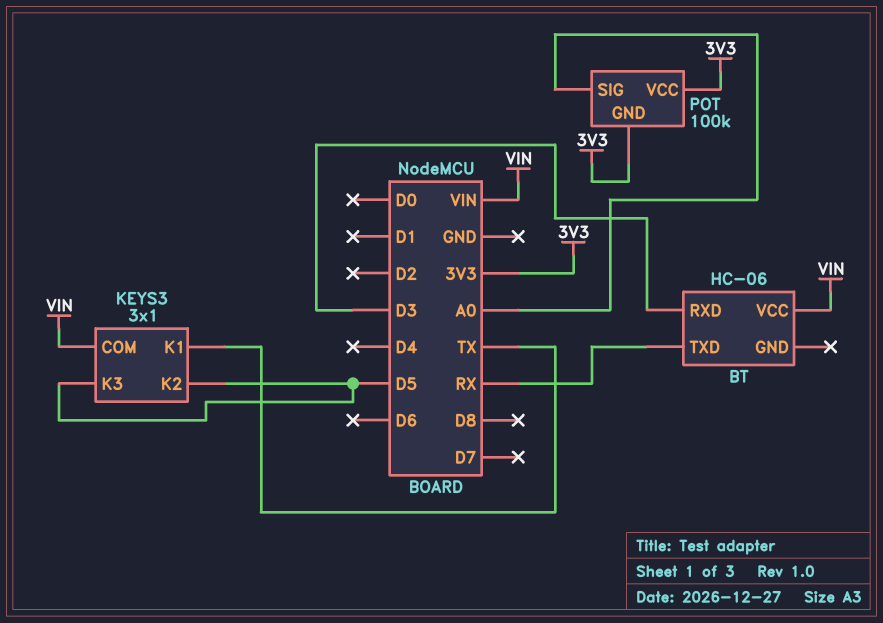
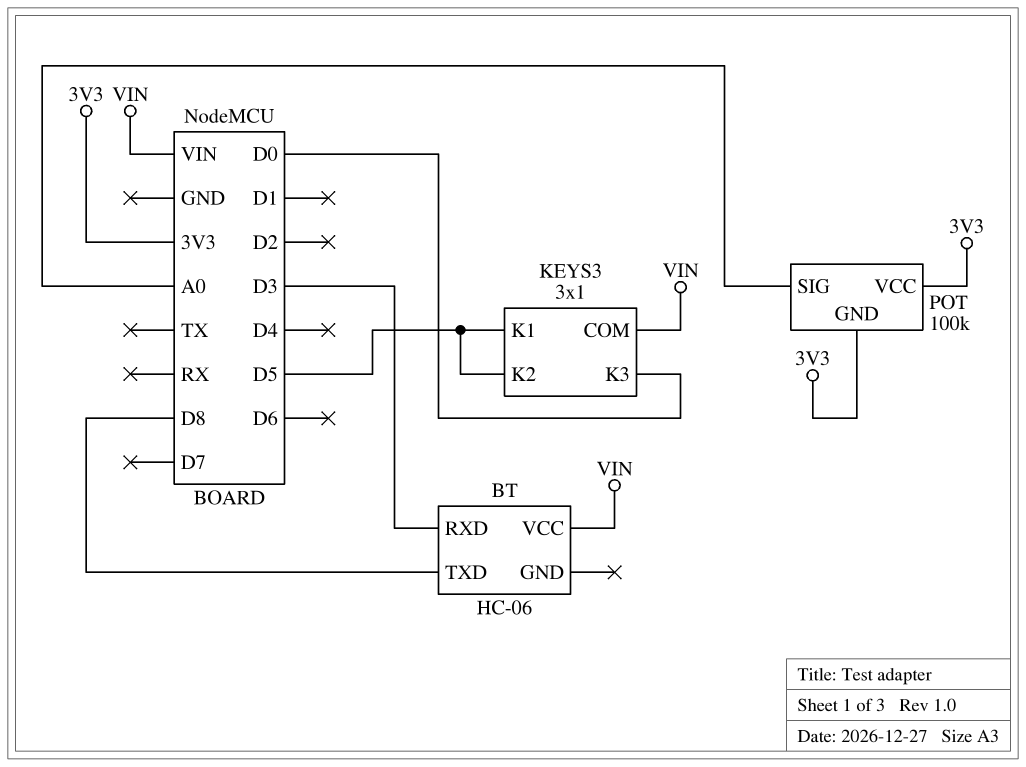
BT pin TXD: RX -> D8
KEYS3 pin K1: TX -> D5
KEYS3 pin K3: D5 -> D0

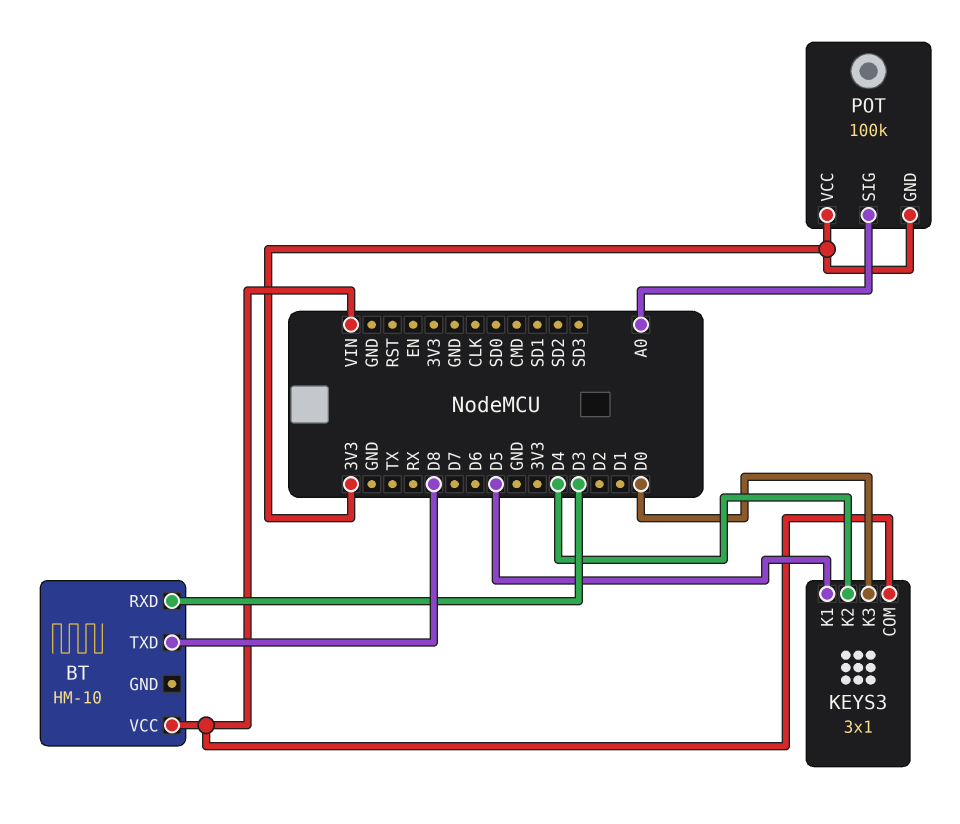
BT: HC-06 -> HM-10
KEYS3 pin K2: D5 -> D4

